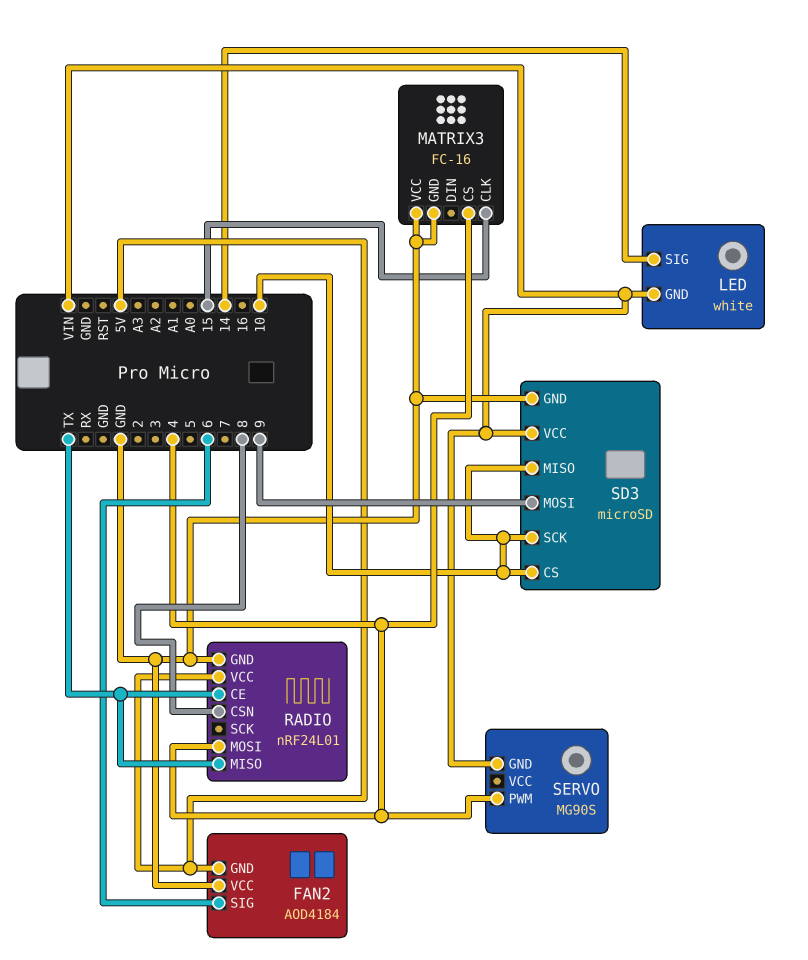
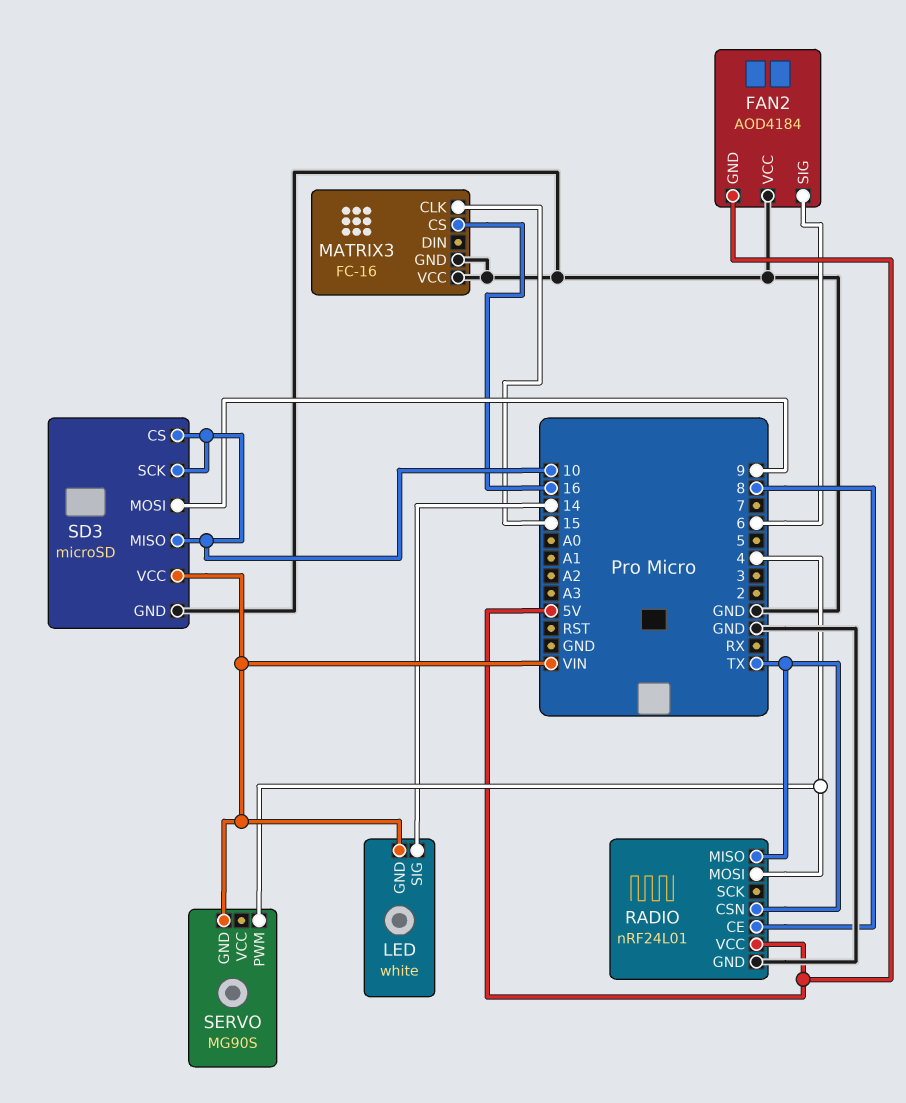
MATRIX3 pin CS: 4 -> 16
RADIO pin CE: TX -> 8
RADIO pin CSN: 8 -> TX

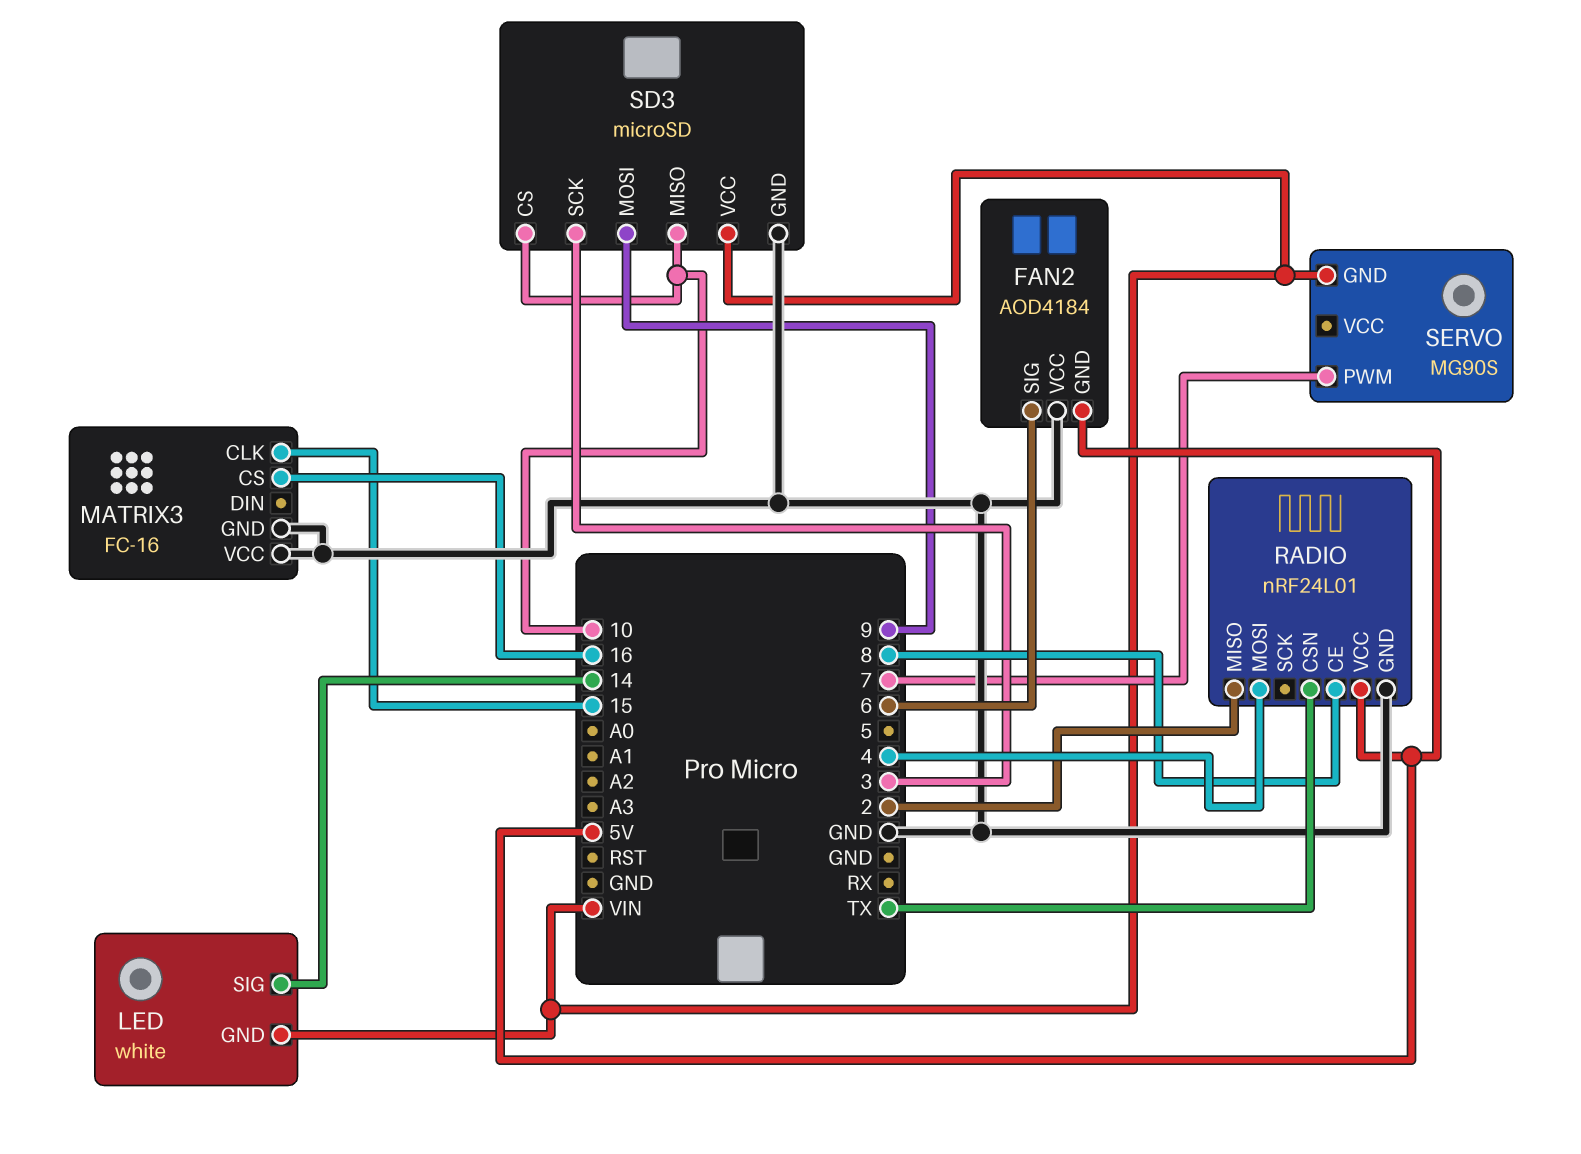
RADIO pin MISO: TX -> 2
SD3 pin SCK: 10 -> 3
SERVO pin PWM: 4 -> 7

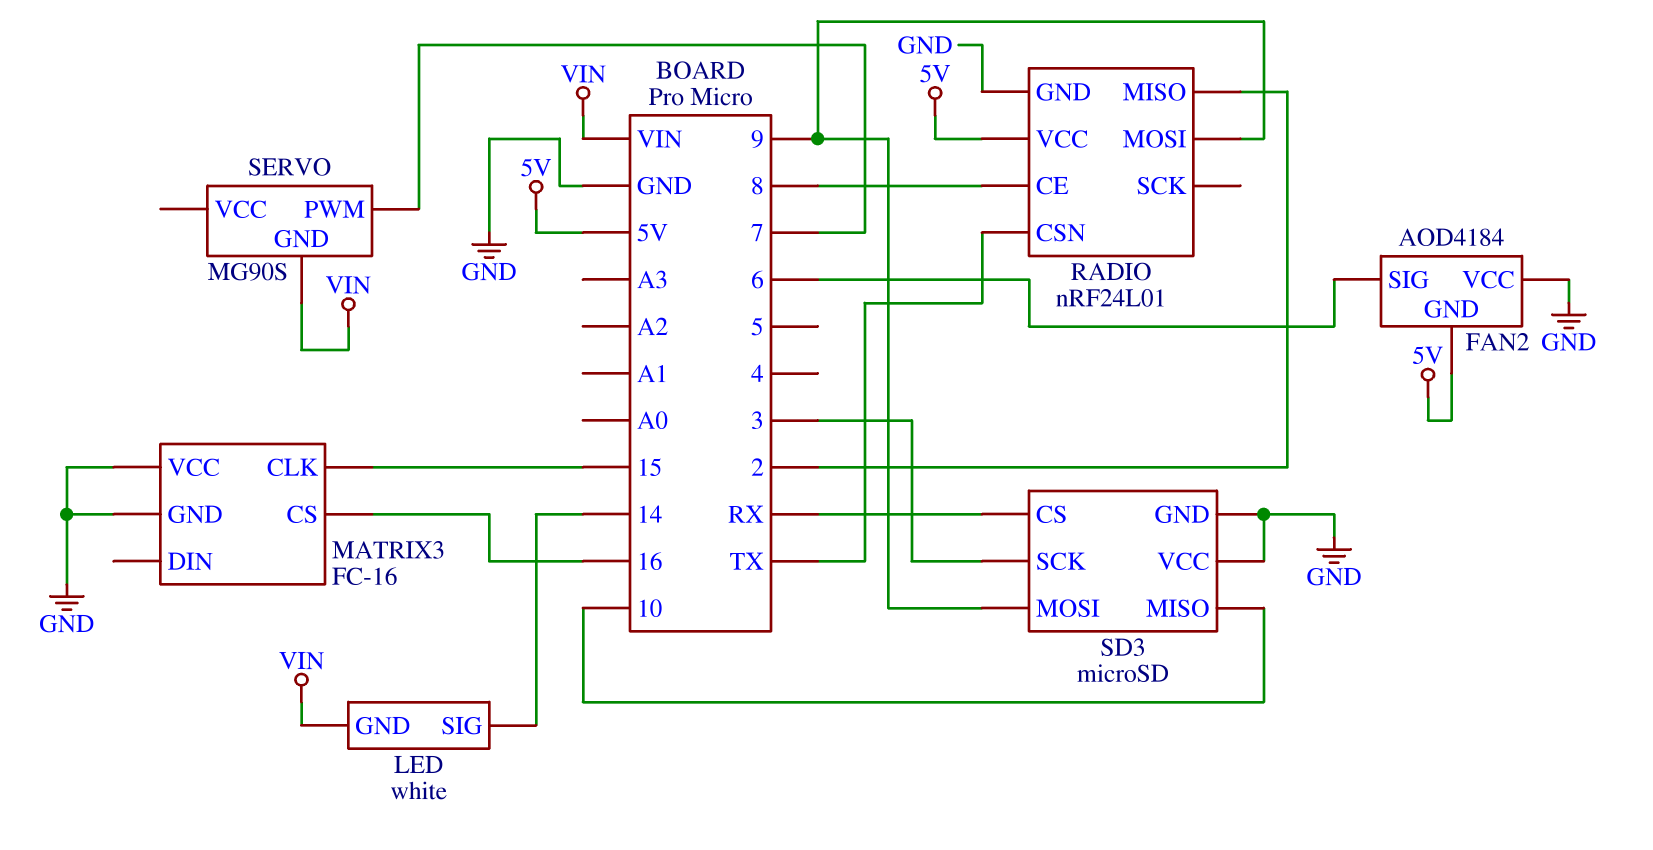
RADIO pin MOSI: 4 -> 9
SD3 pin CS: 10 -> RX
SD3 pin VCC: VIN -> GND

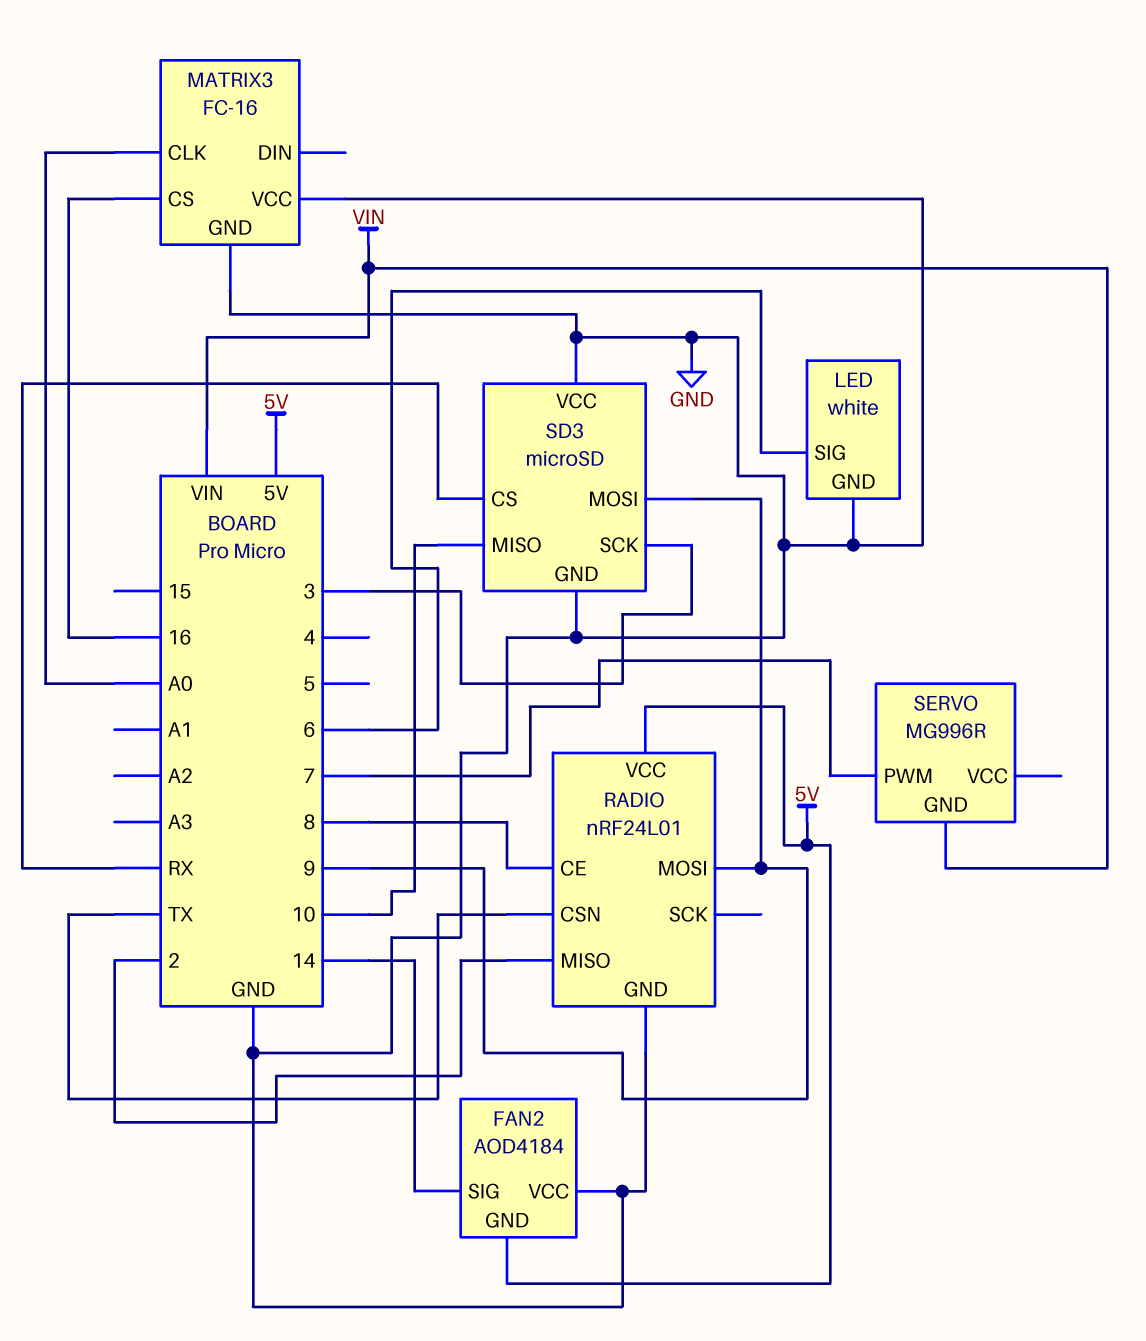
FAN2 pin SIG: 6 -> 14
LED pin GND: VIN -> GND
LED pin SIG: 14 -> 6
MATRIX3 pin CLK: 15 -> A0
SERVO: MG90S -> MG996R

